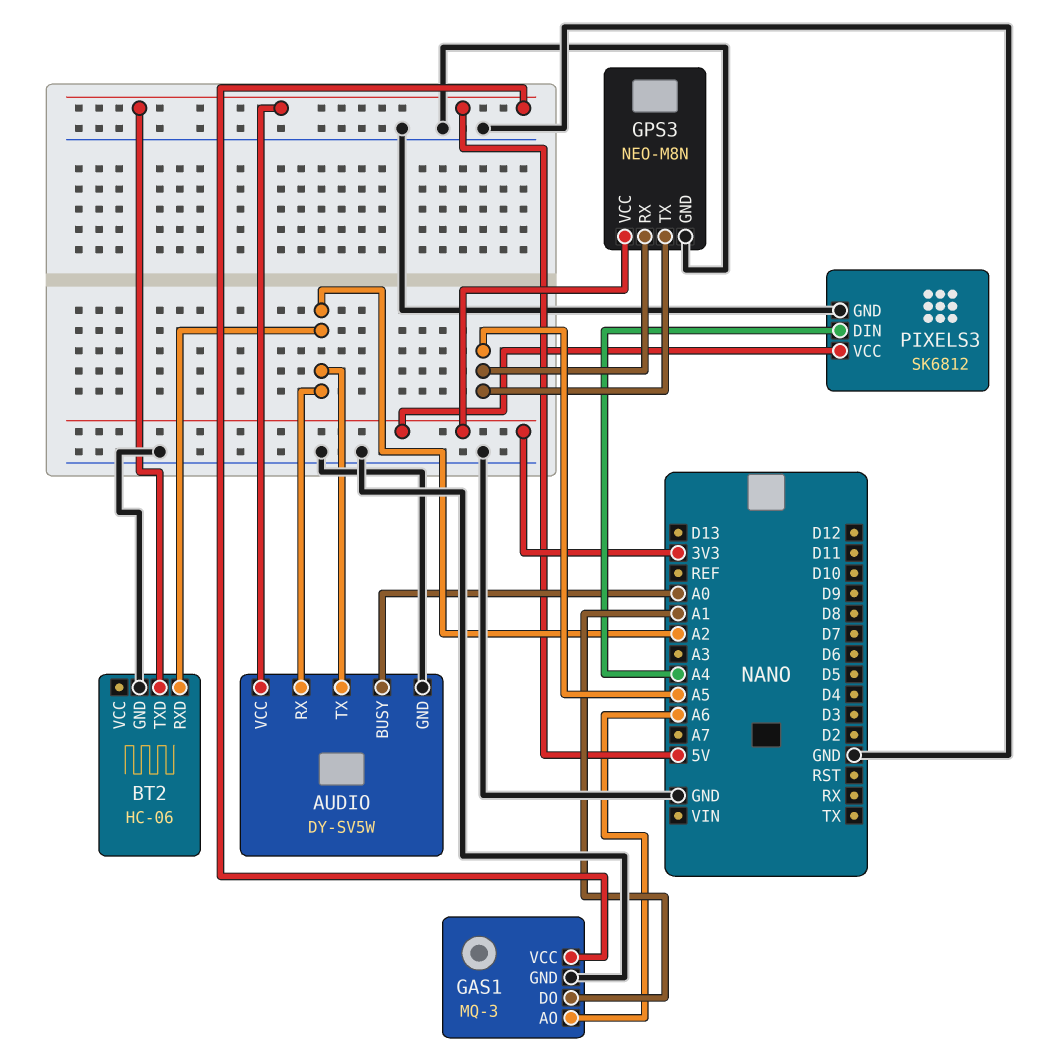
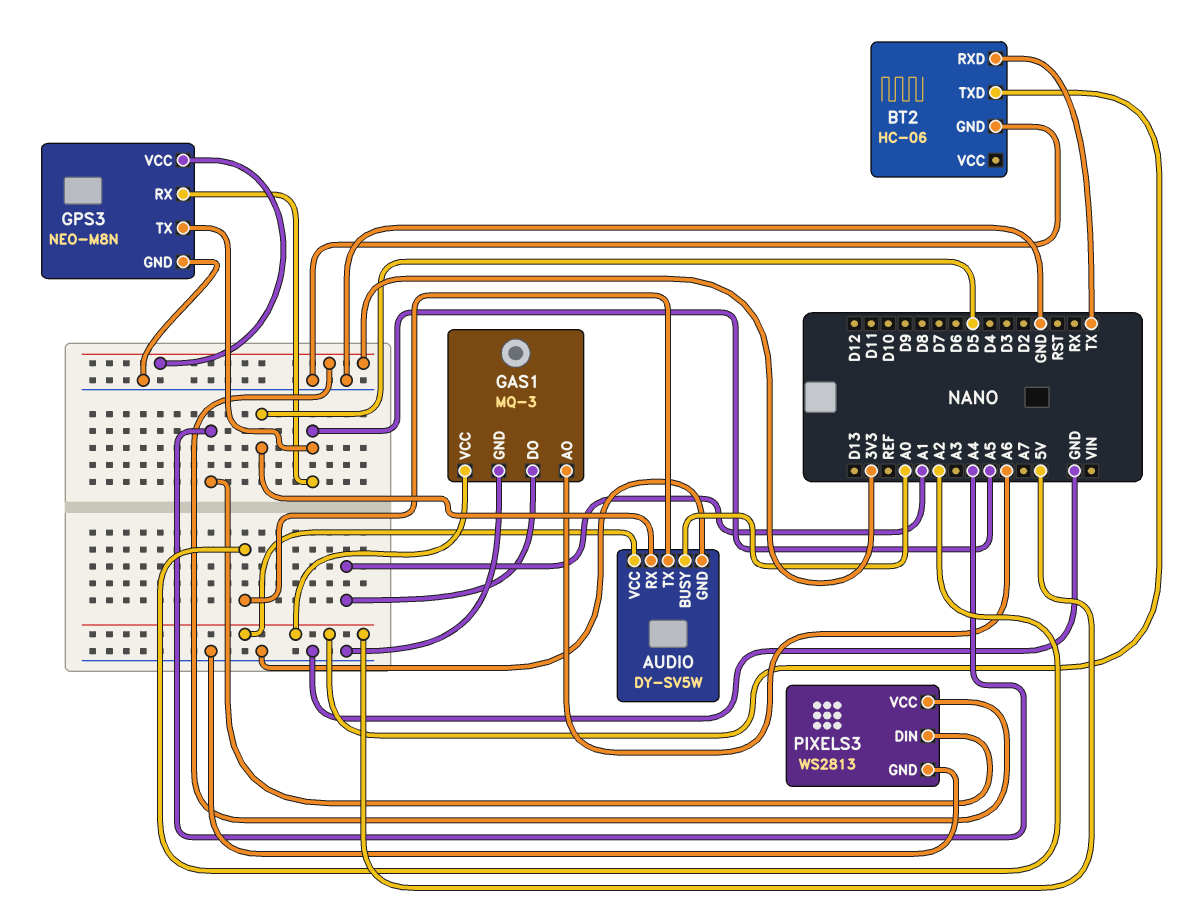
AUDIO pin RX: A2 -> D5
BT2 pin RXD: A2 -> TX
PIXELS3: SK6812 -> WS2813

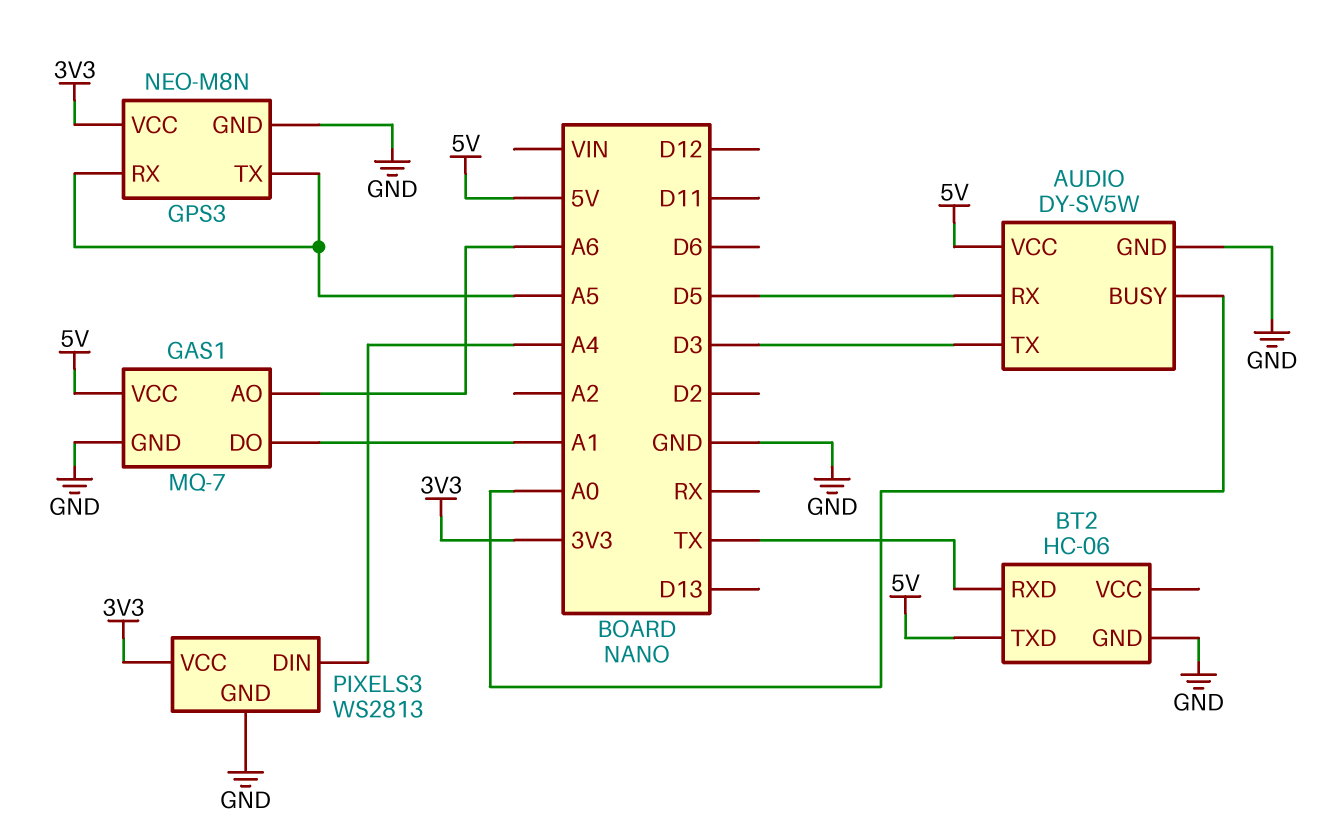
AUDIO pin TX: A2 -> D3
GAS1: MQ-3 -> MQ-7

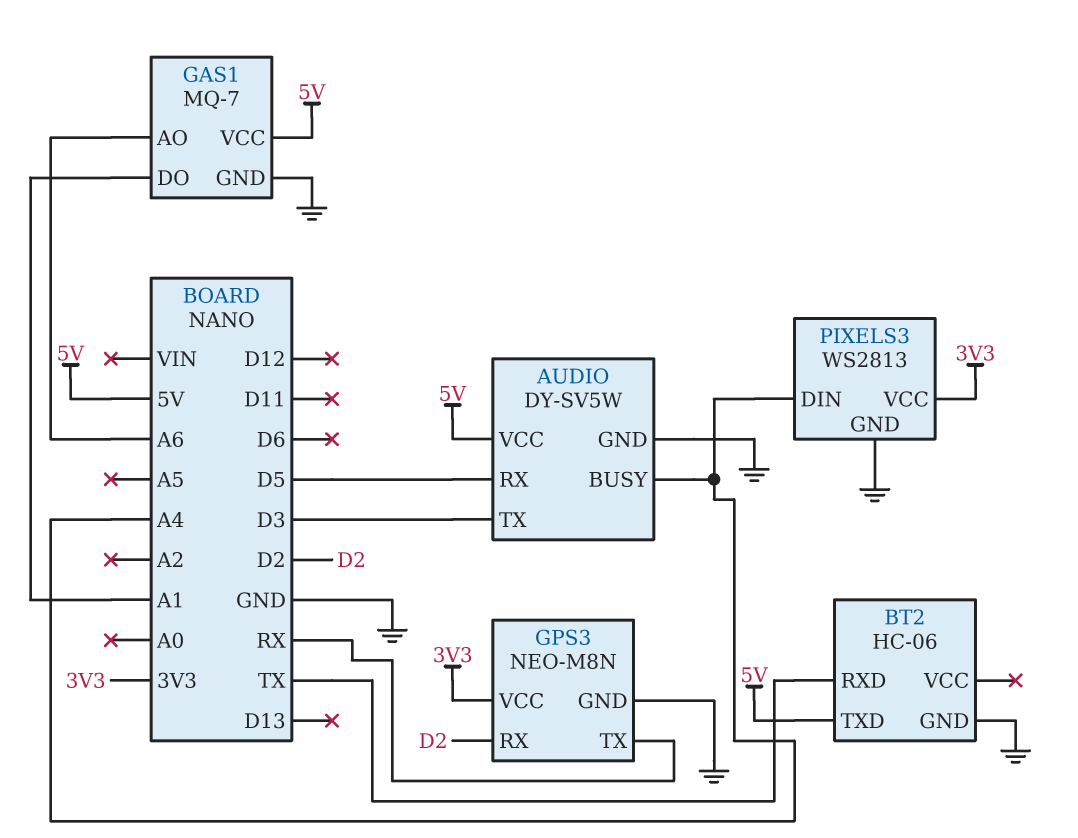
AUDIO pin BUSY: A0 -> A4
GPS3 pin RX: A5 -> D2
GPS3 pin TX: A5 -> RX

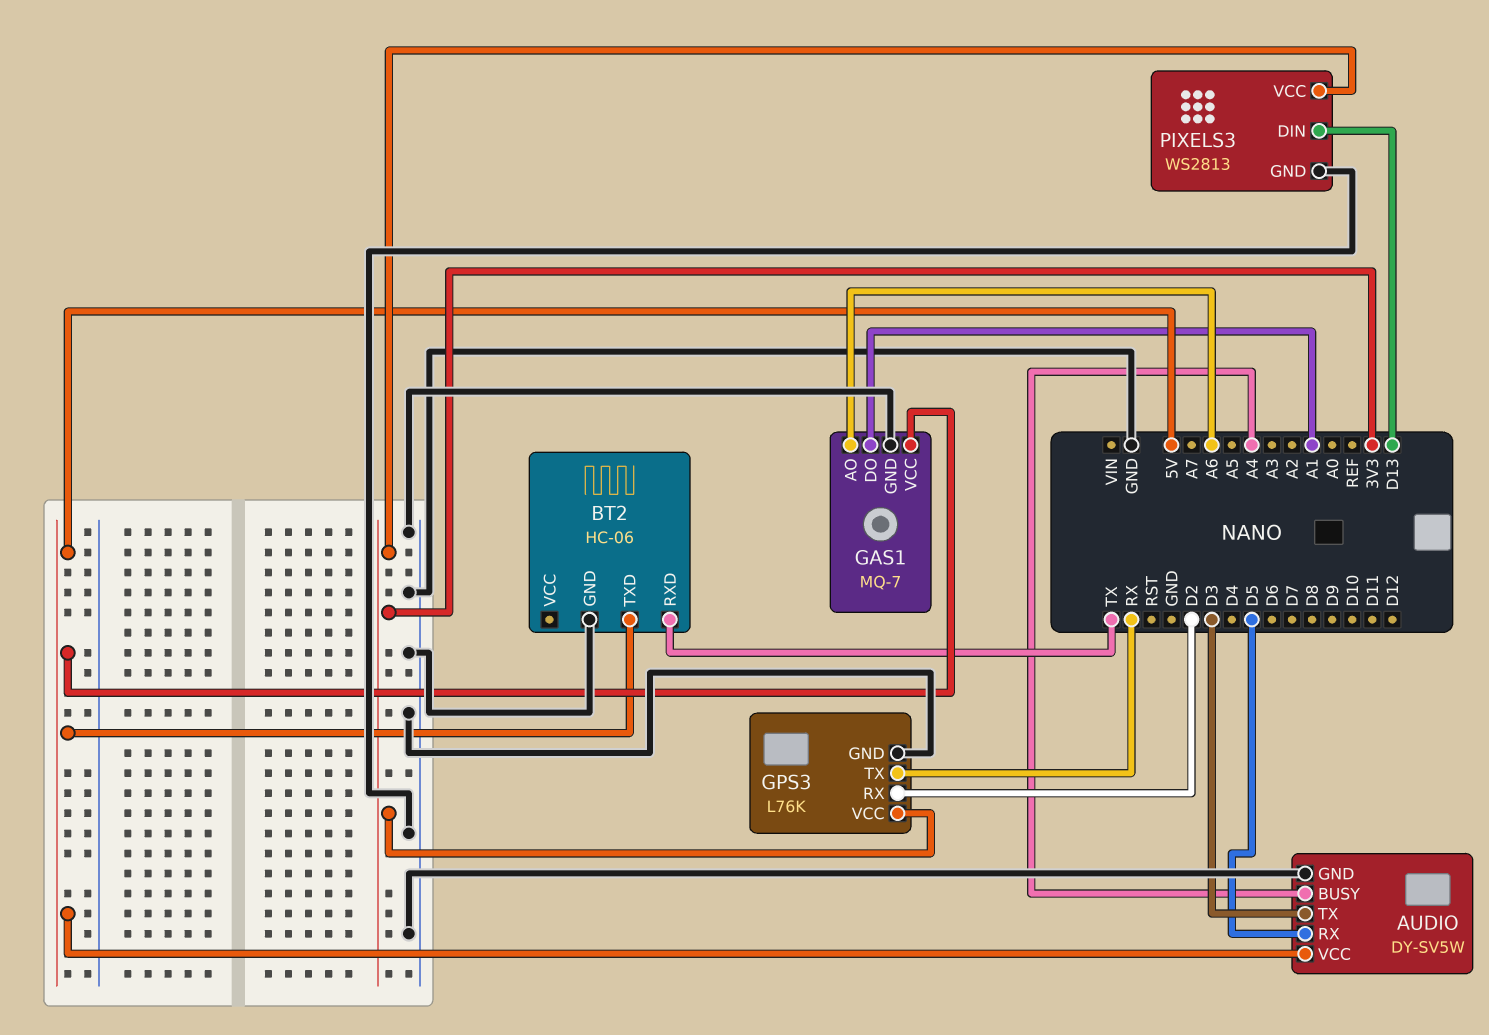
GPS3: NEO-M8N -> L76K
PIXELS3 pin DIN: A4 -> D13

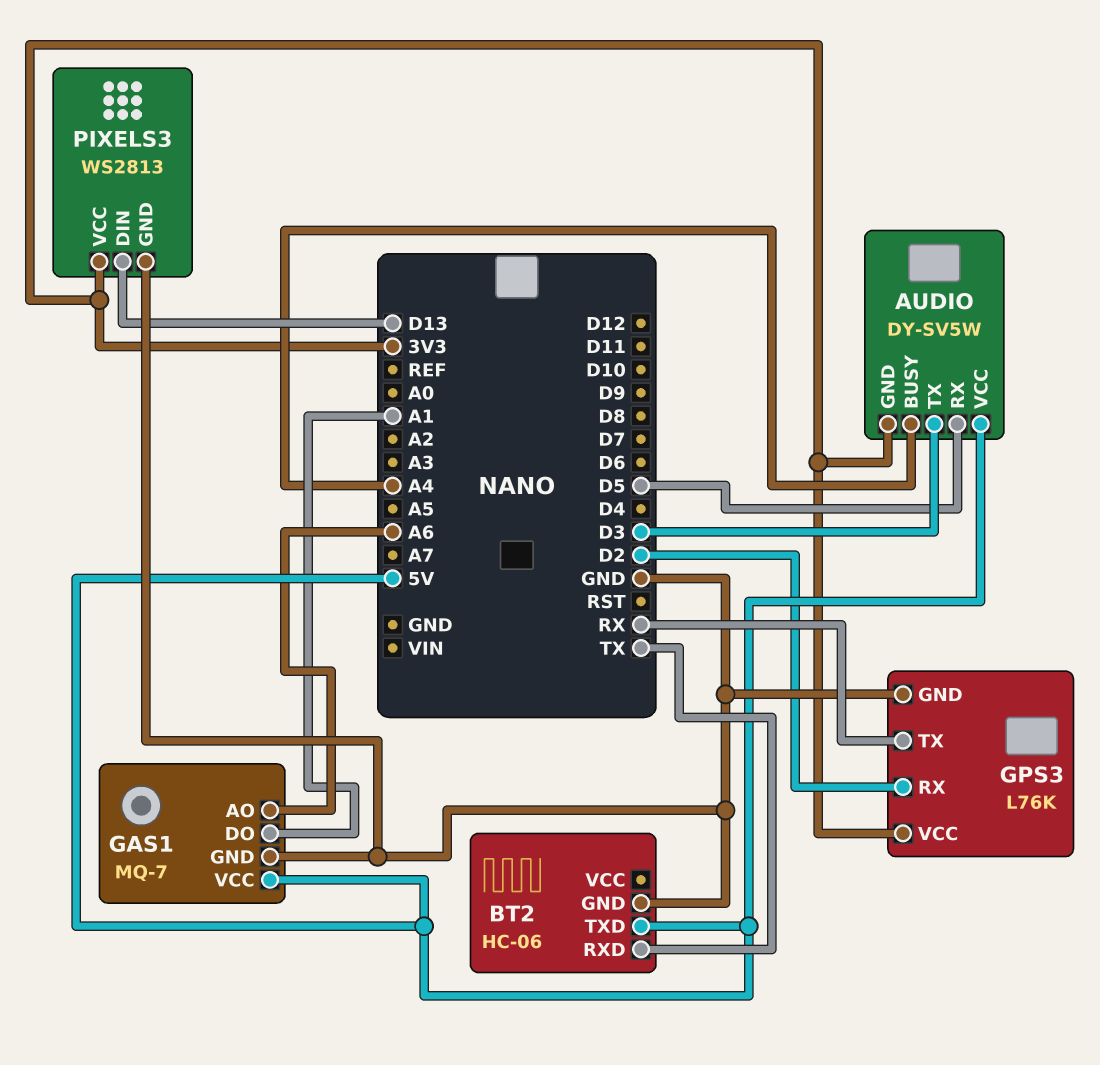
AUDIO pin GND: GND -> 3V3

